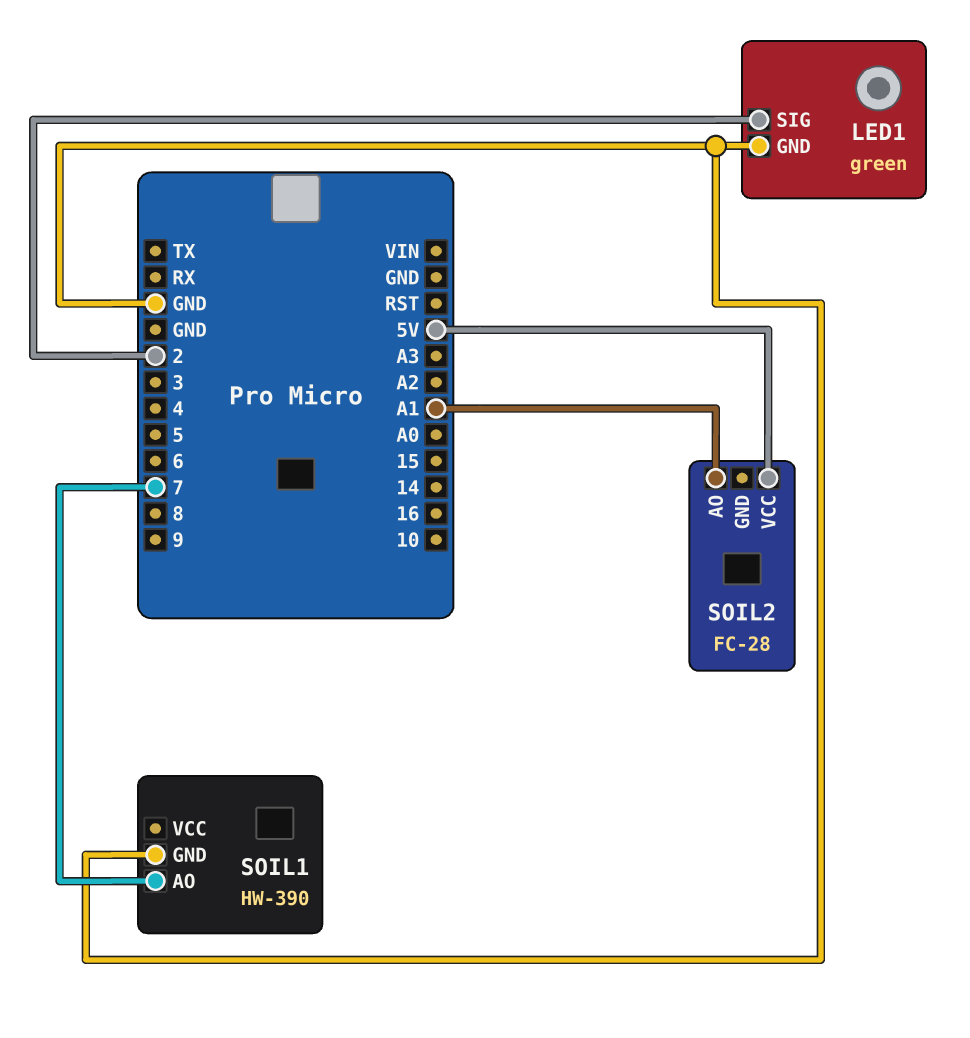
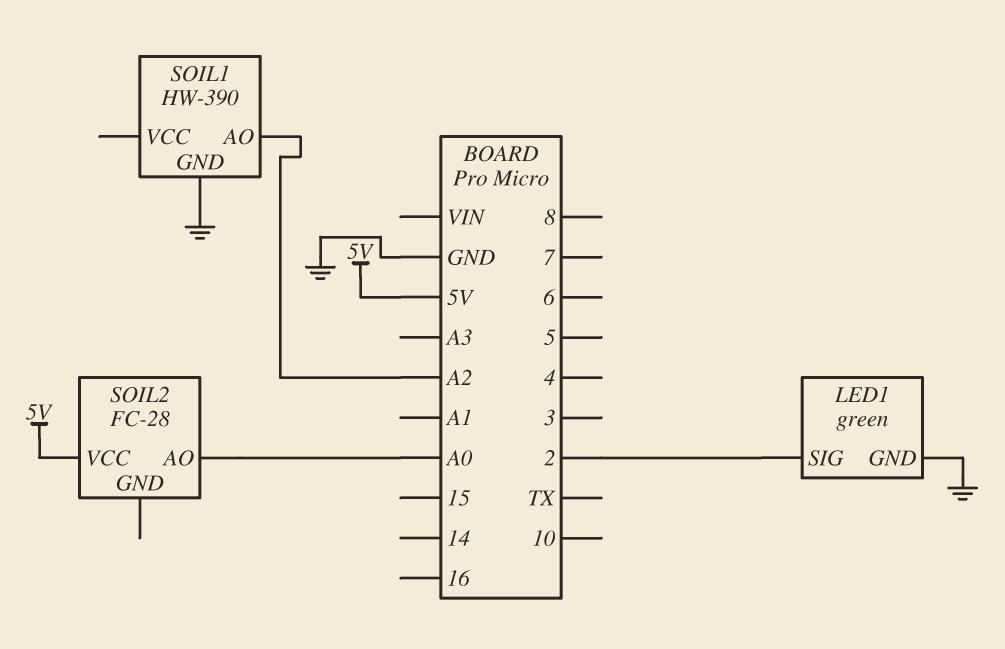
SOIL1 pin AO: 7 -> A2
SOIL2 pin AO: A1 -> A0

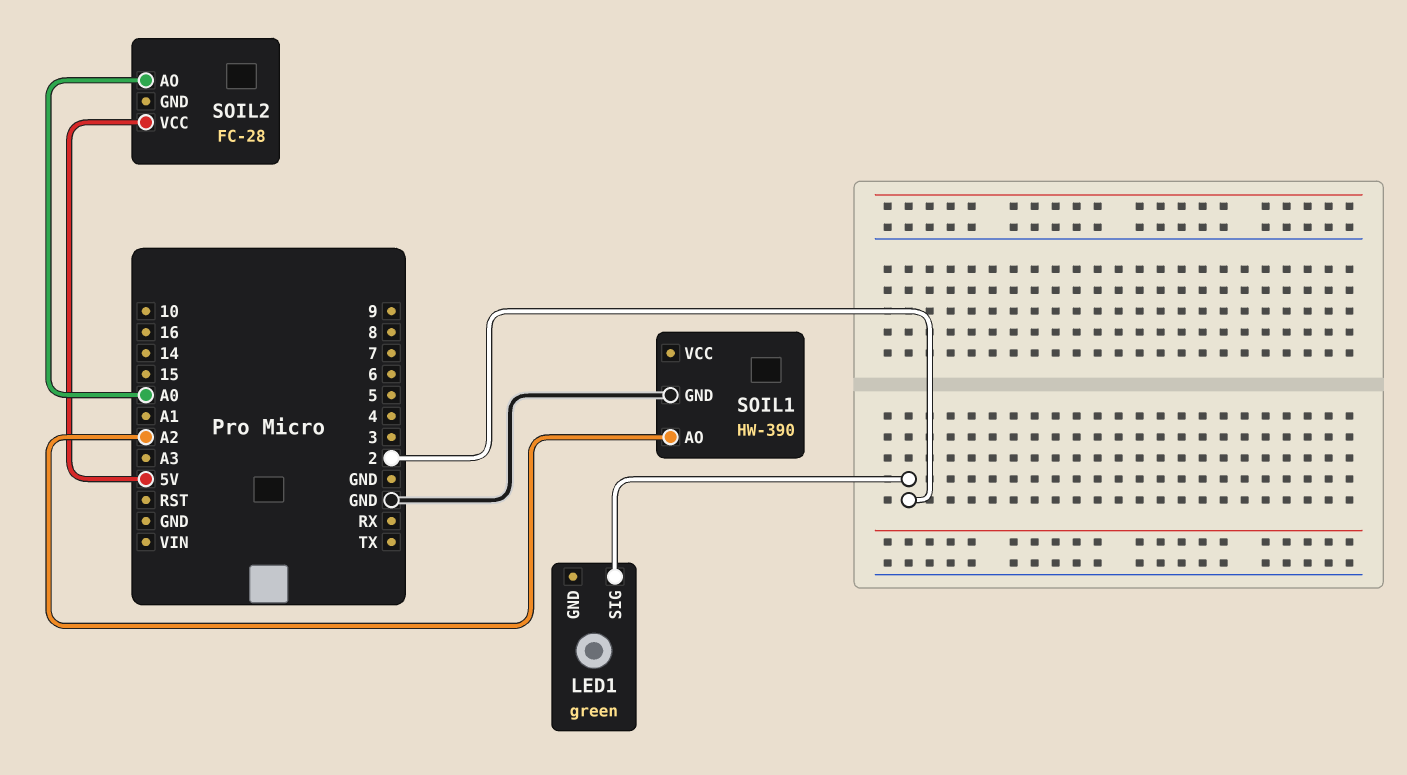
LED1 pin GND: GND -> none

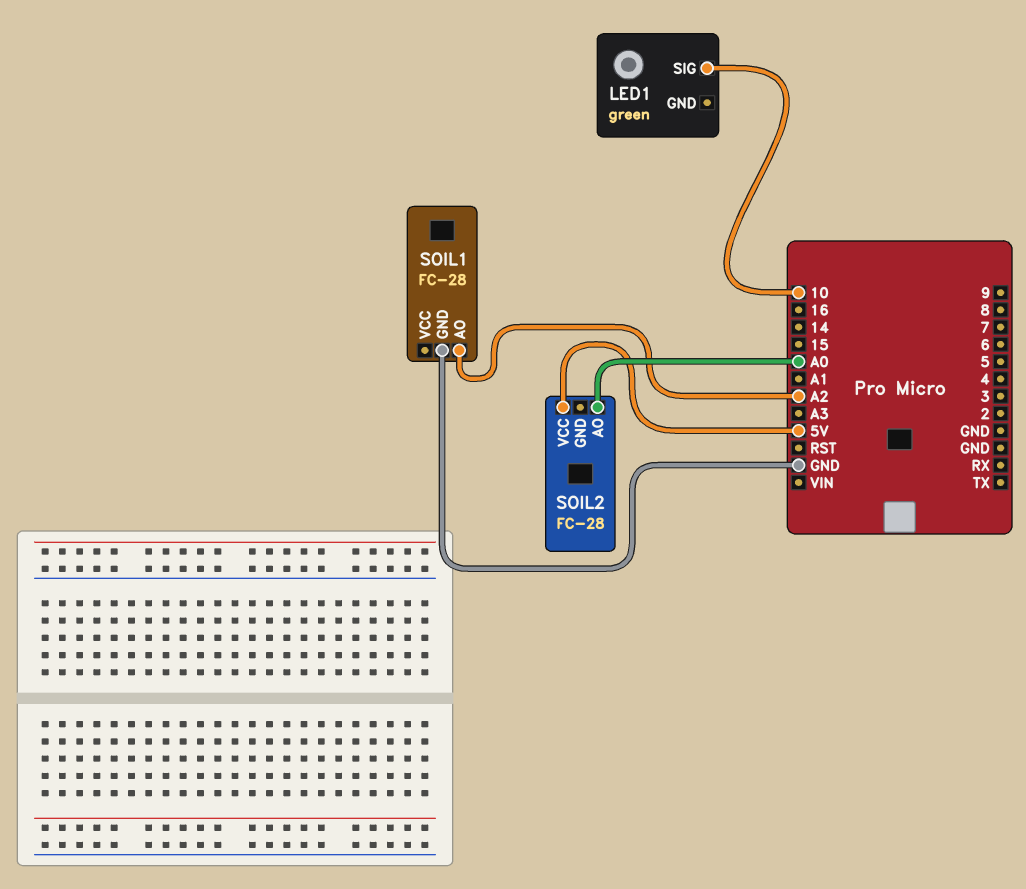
LED1 pin SIG: 2 -> 10
SOIL1: HW-390 -> FC-28

